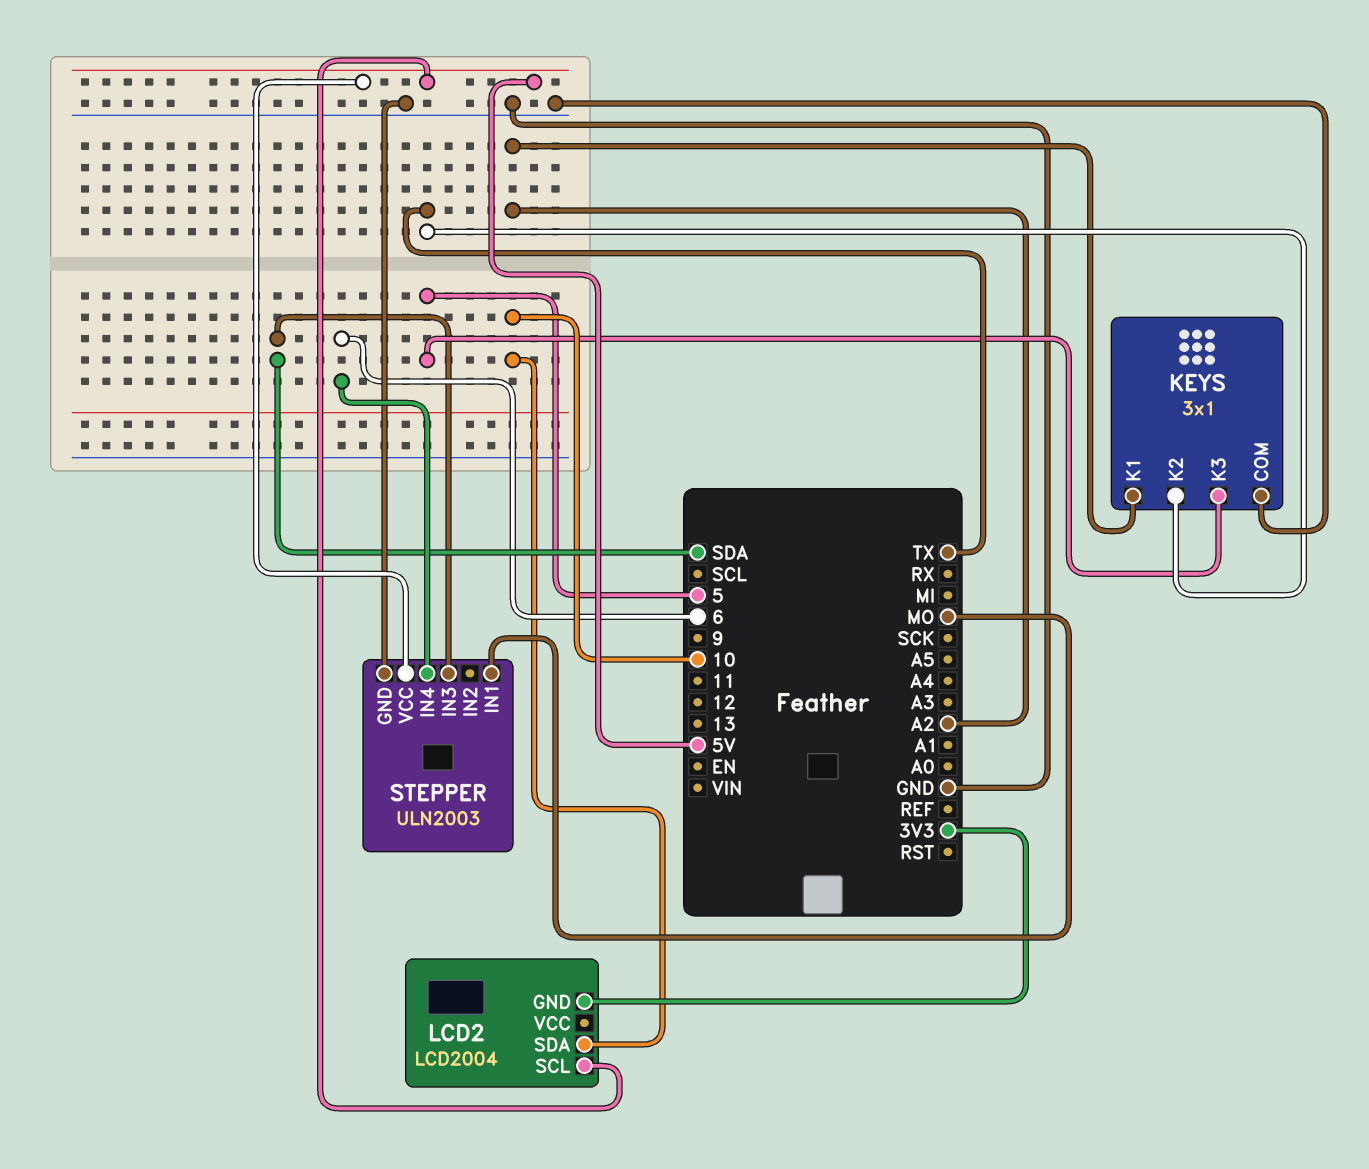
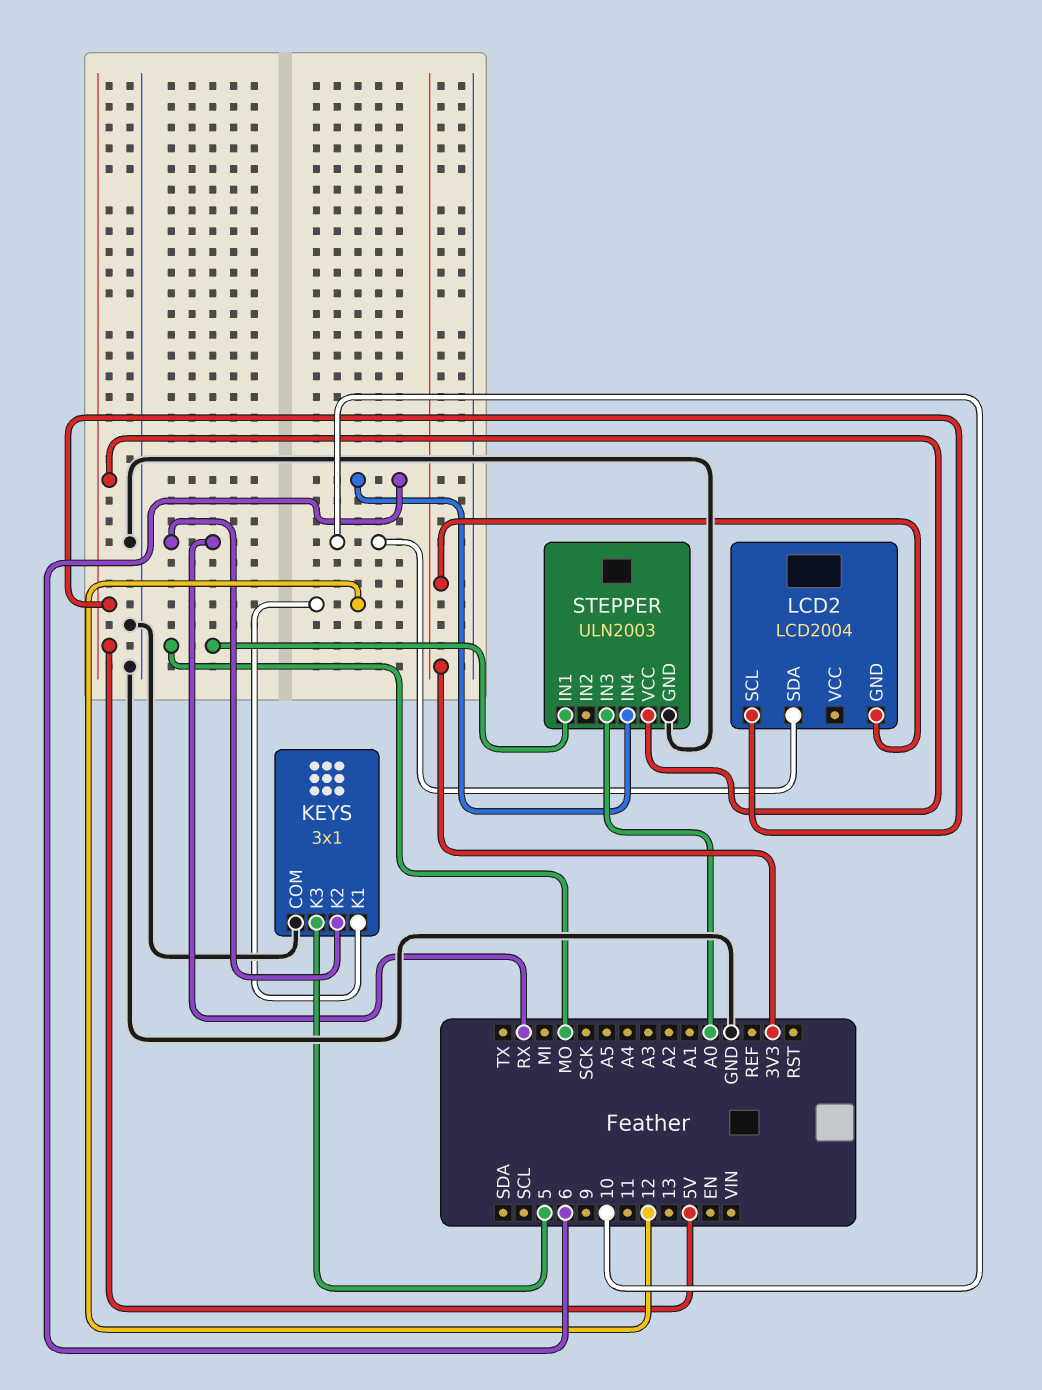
KEYS pin K1: A2 -> 12
KEYS pin K2: TX -> RX
STEPPER pin IN3: SDA -> A0

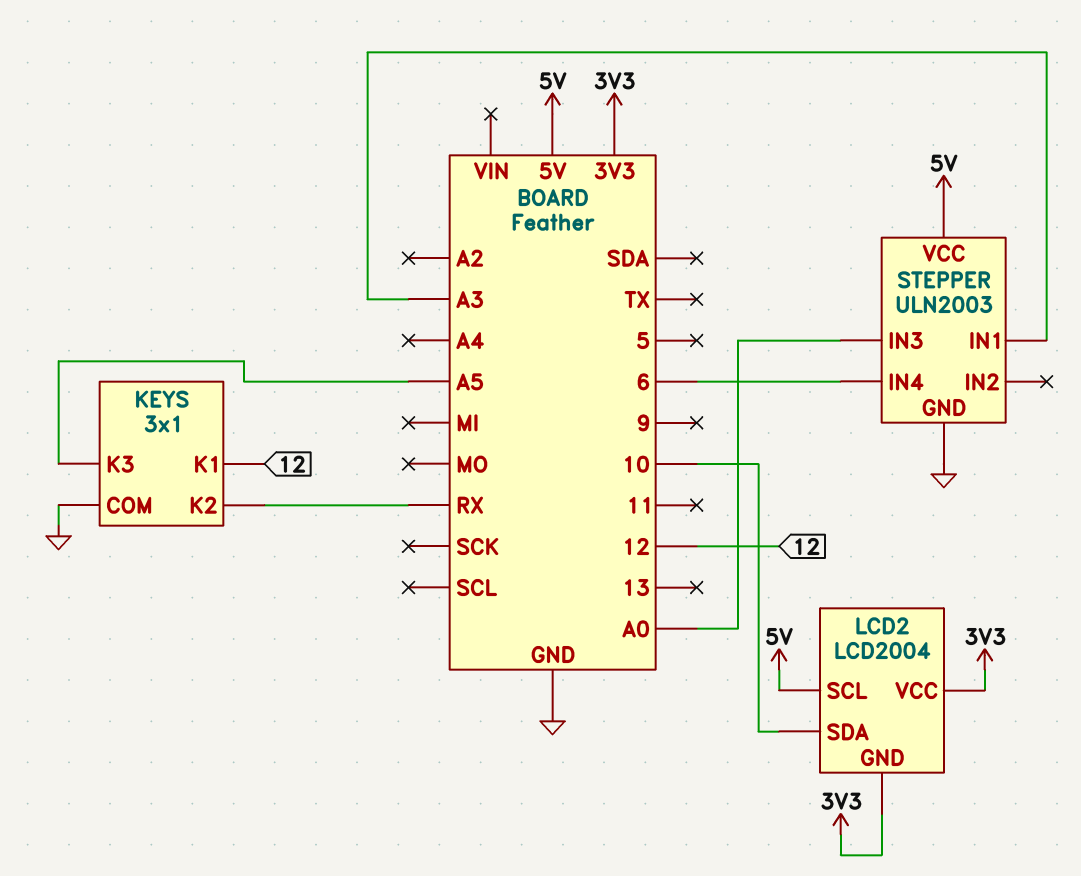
KEYS pin K3: 5 -> A5
LCD2 pin VCC: none -> 3V3
STEPPER pin IN1: MO -> A3

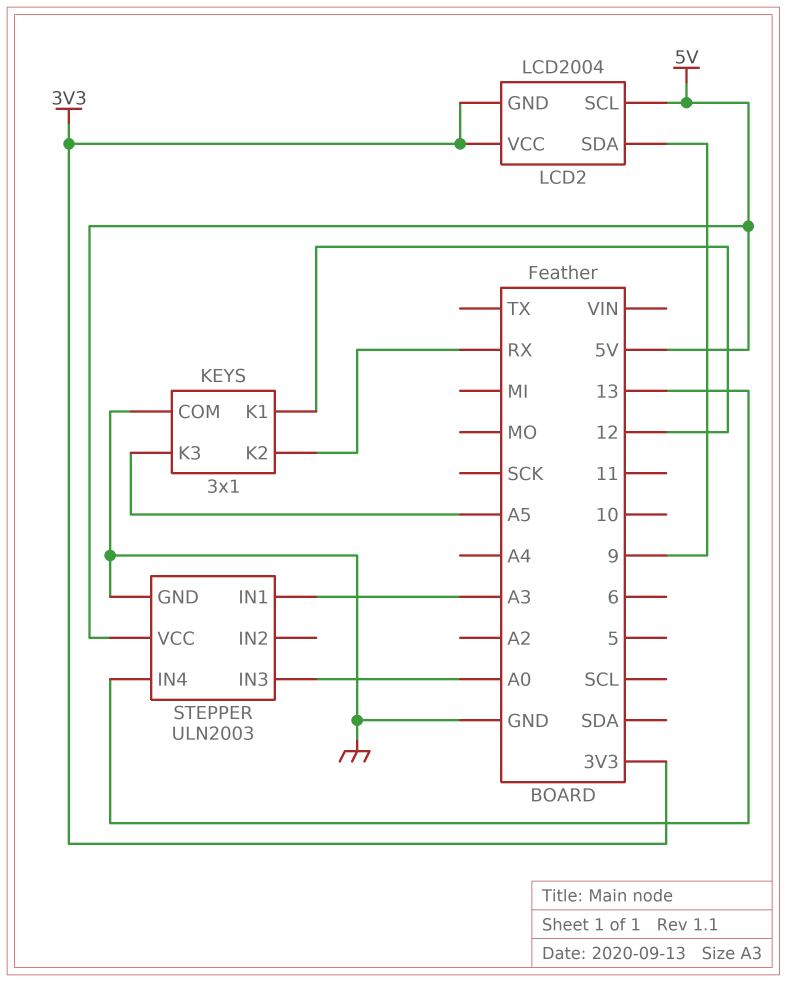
LCD2 pin SDA: 10 -> 9
STEPPER pin IN4: 6 -> 13

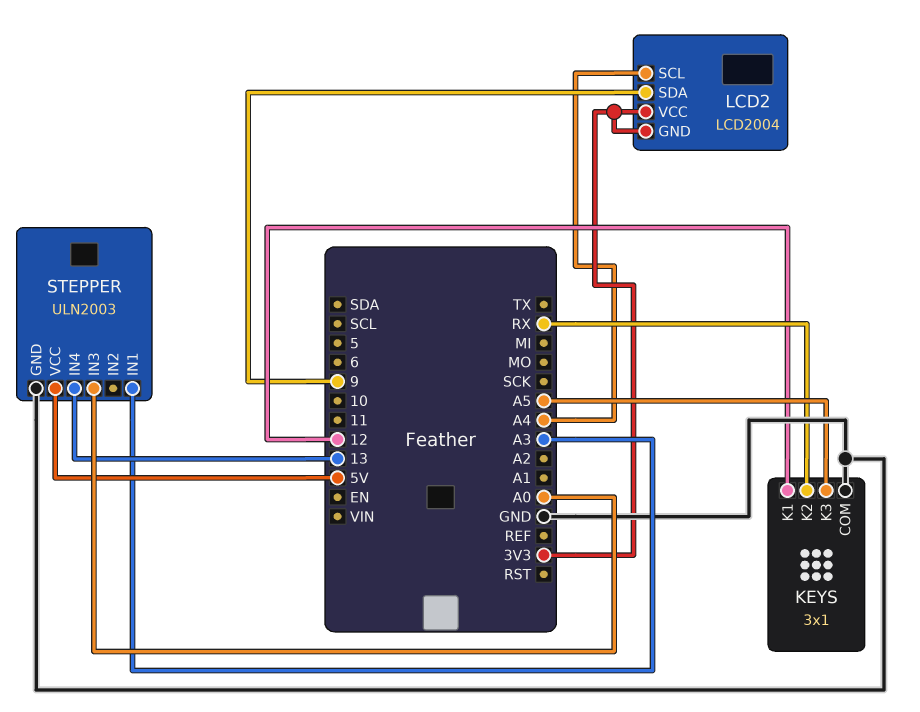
LCD2 pin SCL: 5V -> A4

